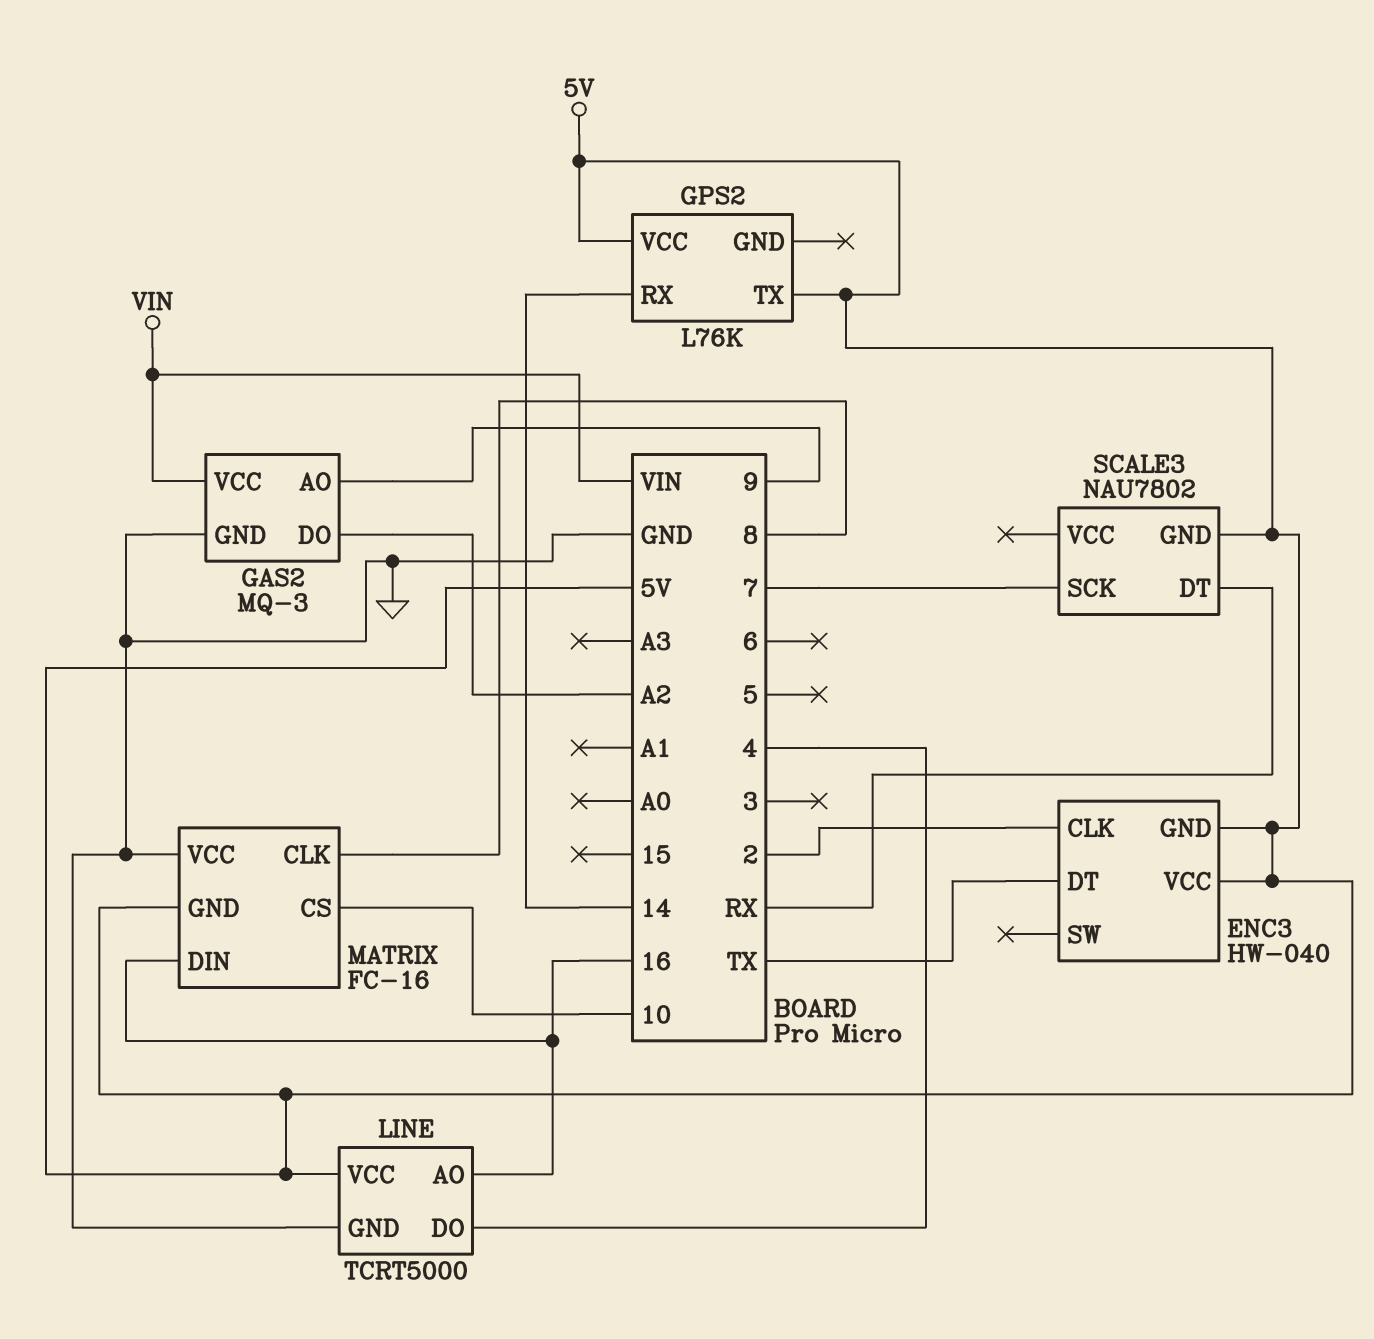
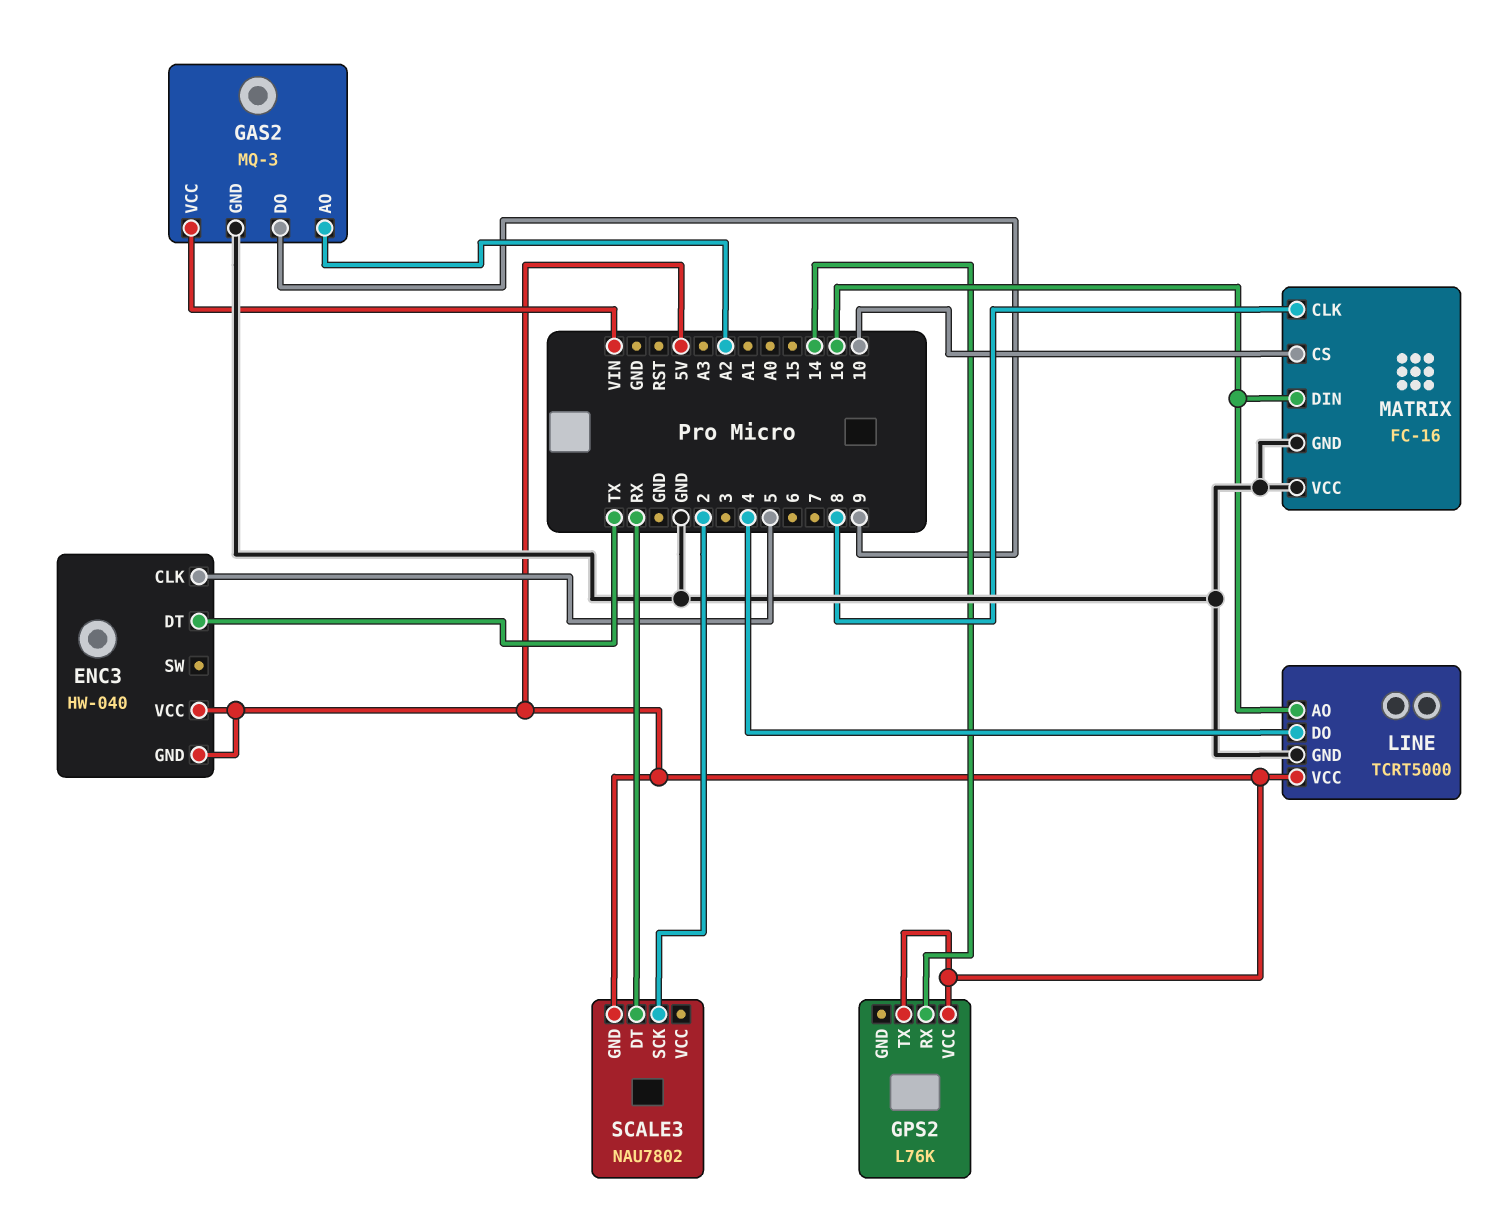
ENC3 pin CLK: 2 -> 5
GAS2 pin AO: 9 -> A2
GAS2 pin DO: A2 -> 9
MATRIX pin GND: 5V -> GND
SCALE3 pin SCK: 7 -> 2

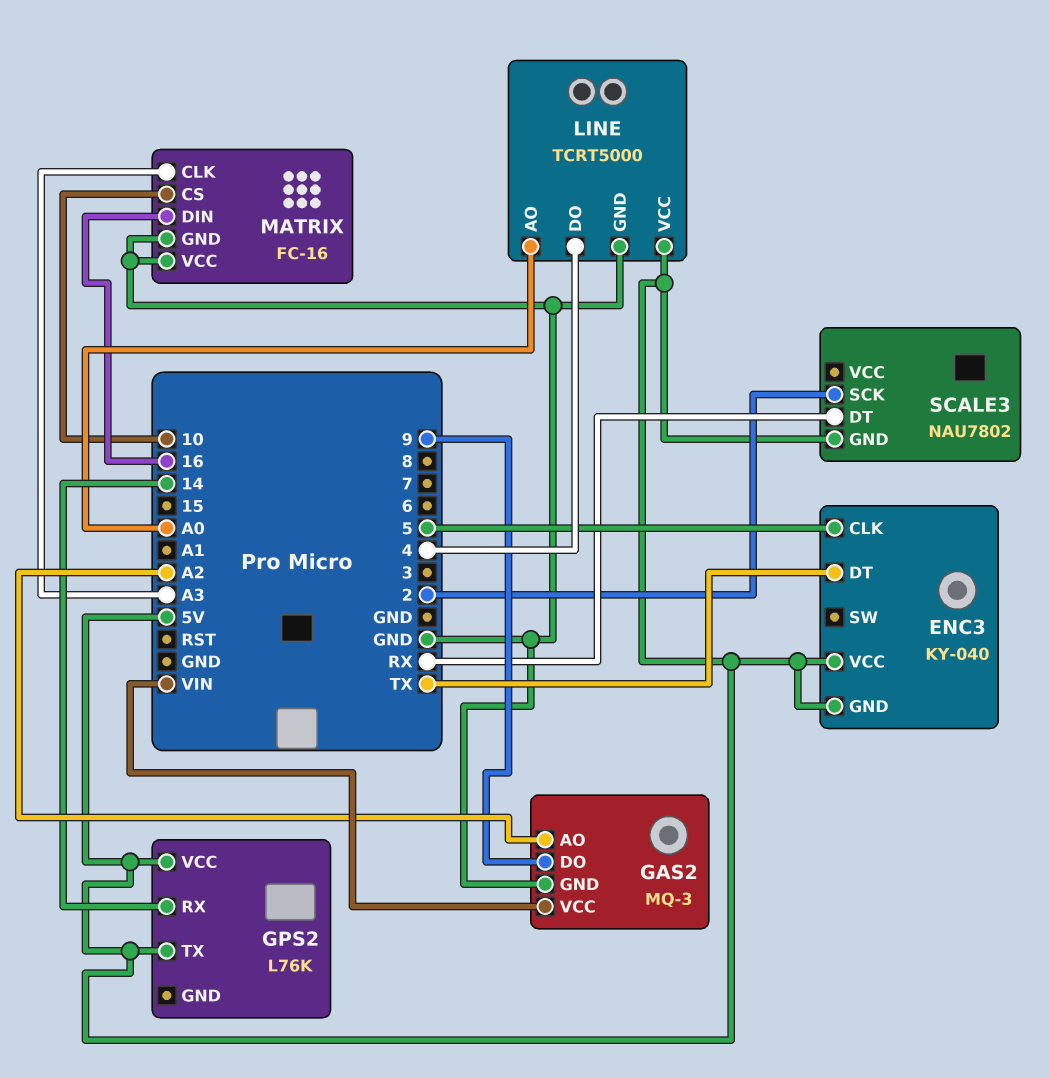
ENC3: HW-040 -> KY-040
LINE pin AO: 16 -> A0
MATRIX pin CLK: 8 -> A3

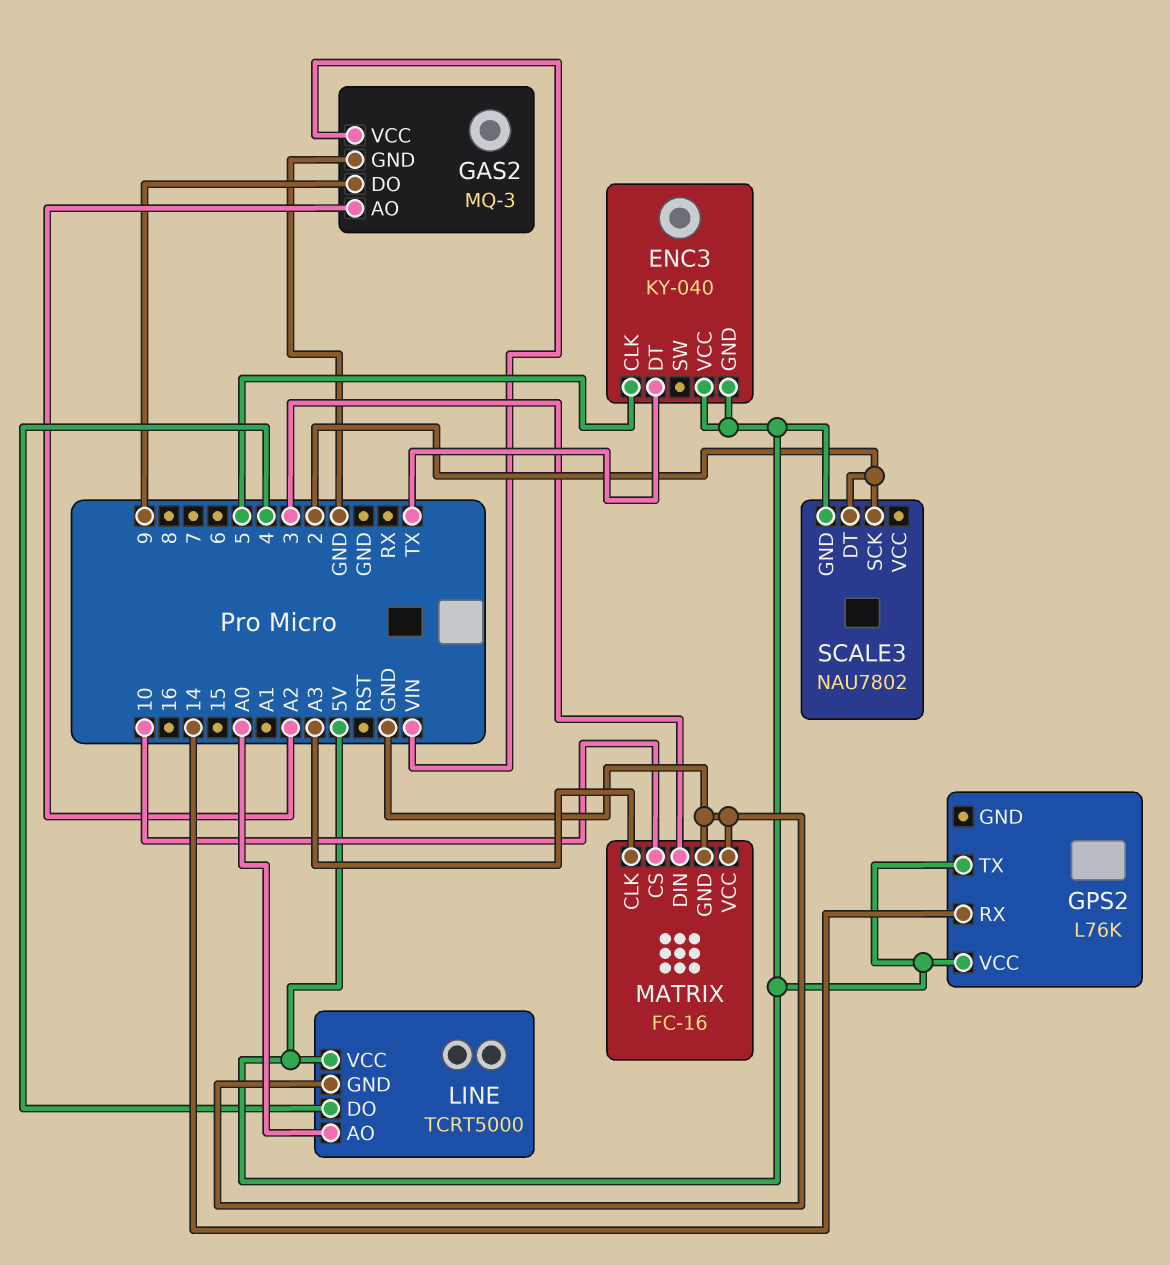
MATRIX pin DIN: 16 -> 3
SCALE3 pin DT: RX -> 2

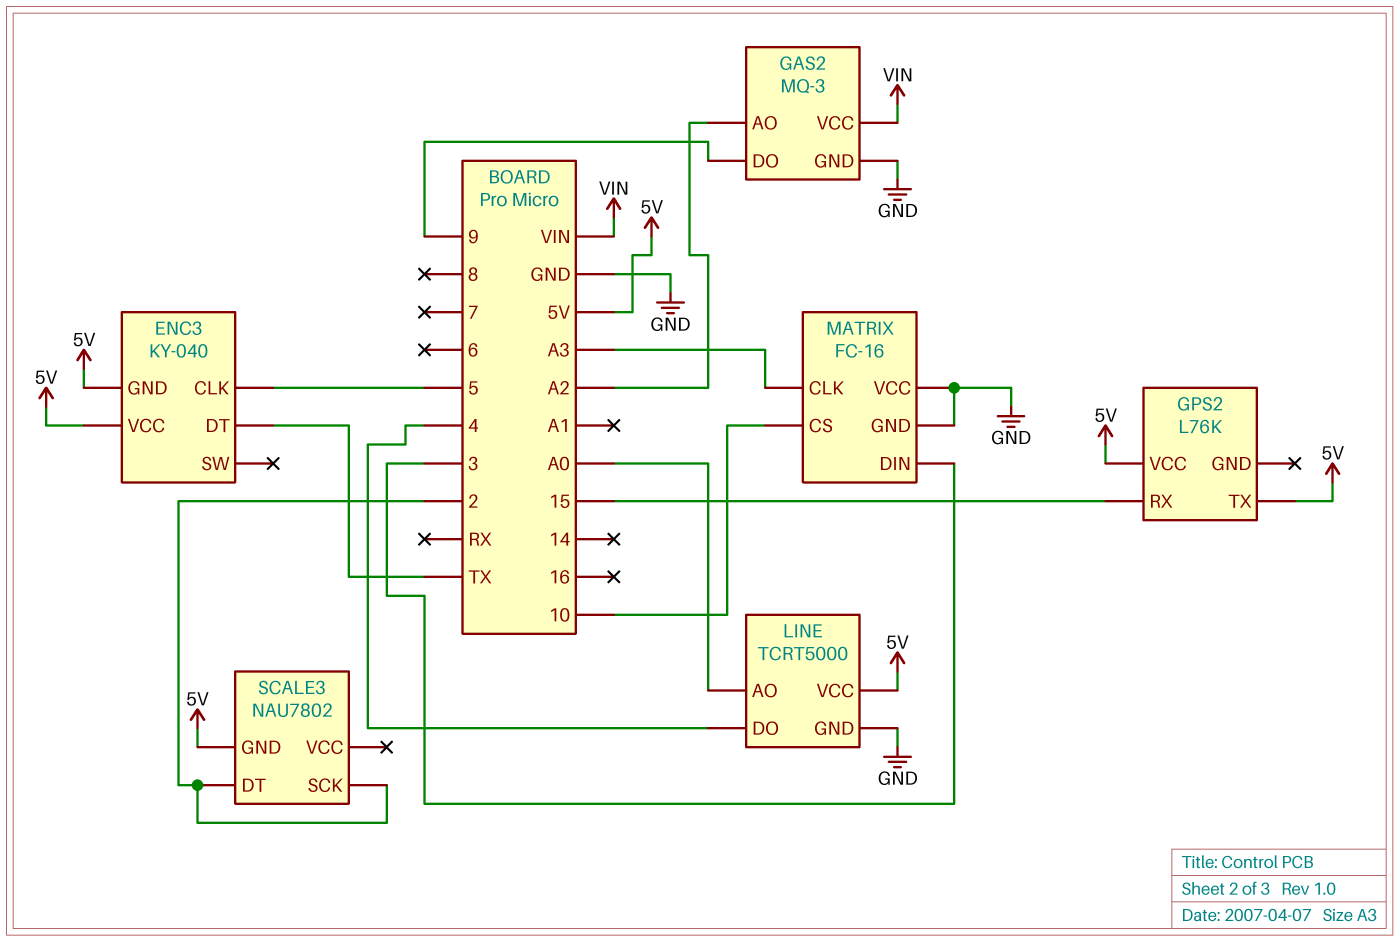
GPS2 pin RX: 14 -> 15

